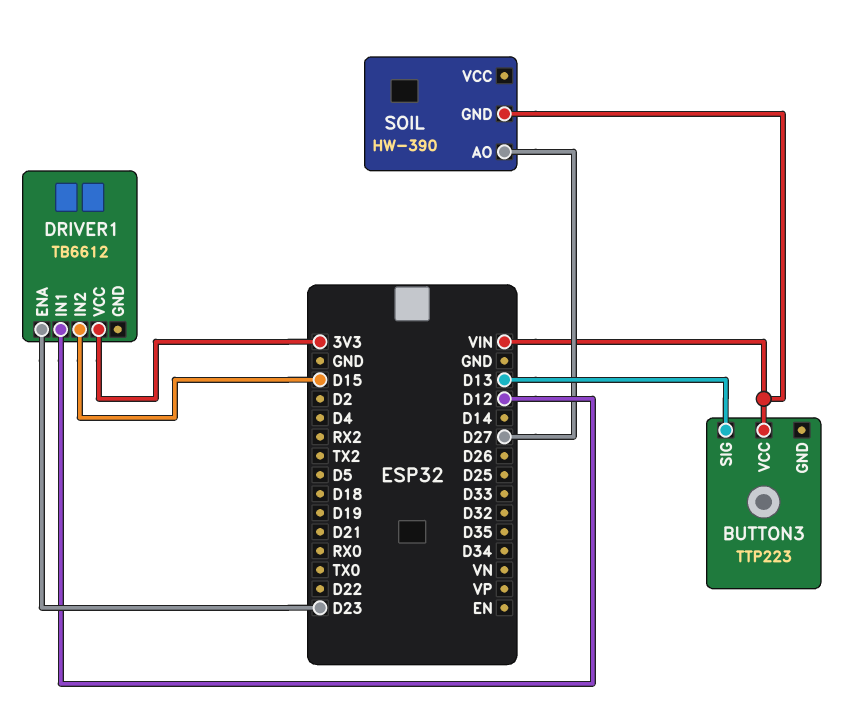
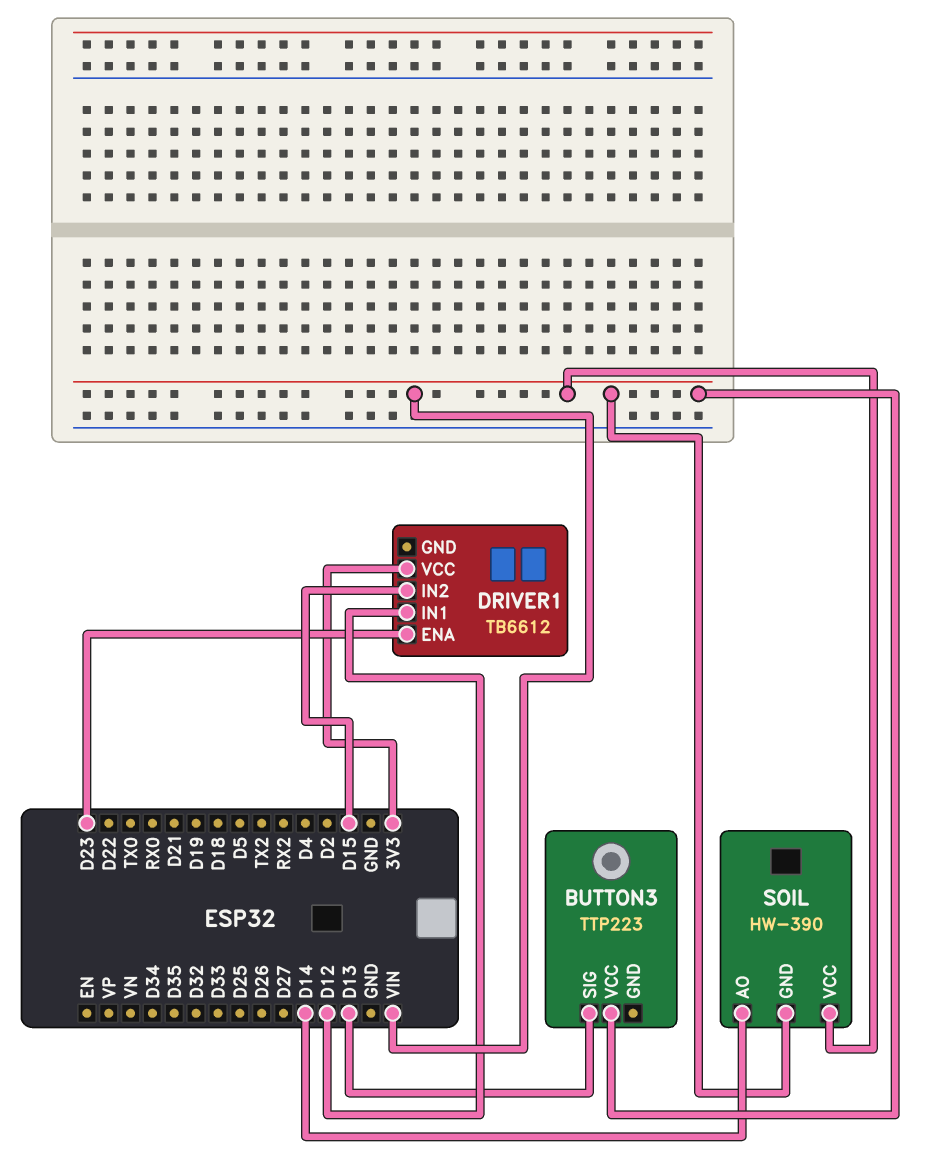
SOIL pin AO: D27 -> D14
SOIL pin VCC: none -> VIN

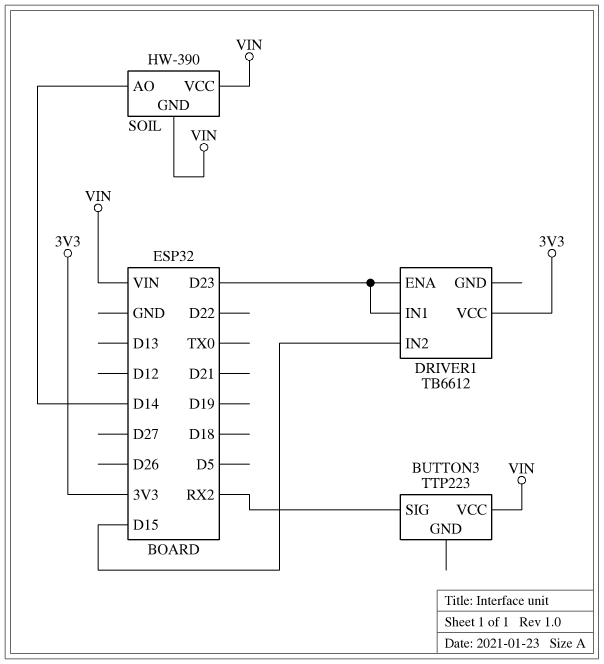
BUTTON3 pin SIG: D13 -> RX2
DRIVER1 pin IN1: D12 -> D23

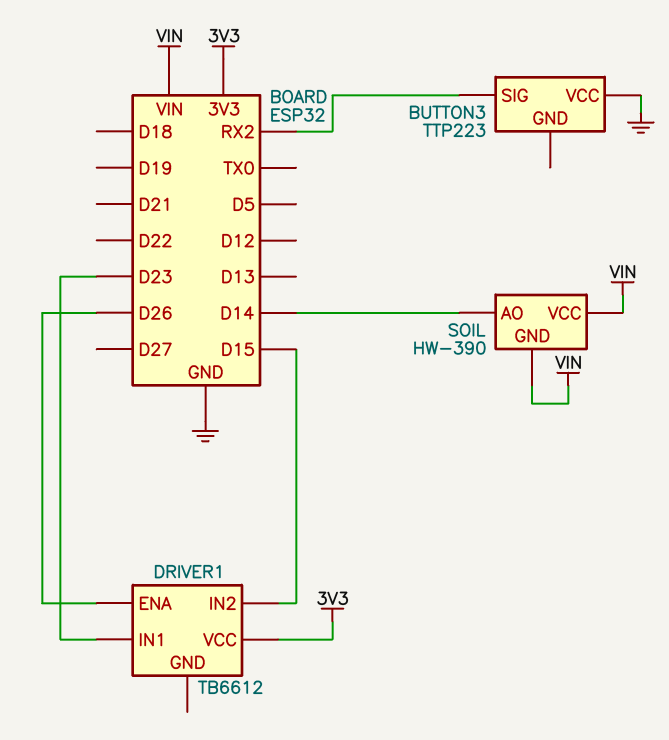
BUTTON3 pin VCC: VIN -> GND
DRIVER1 pin ENA: D23 -> D26

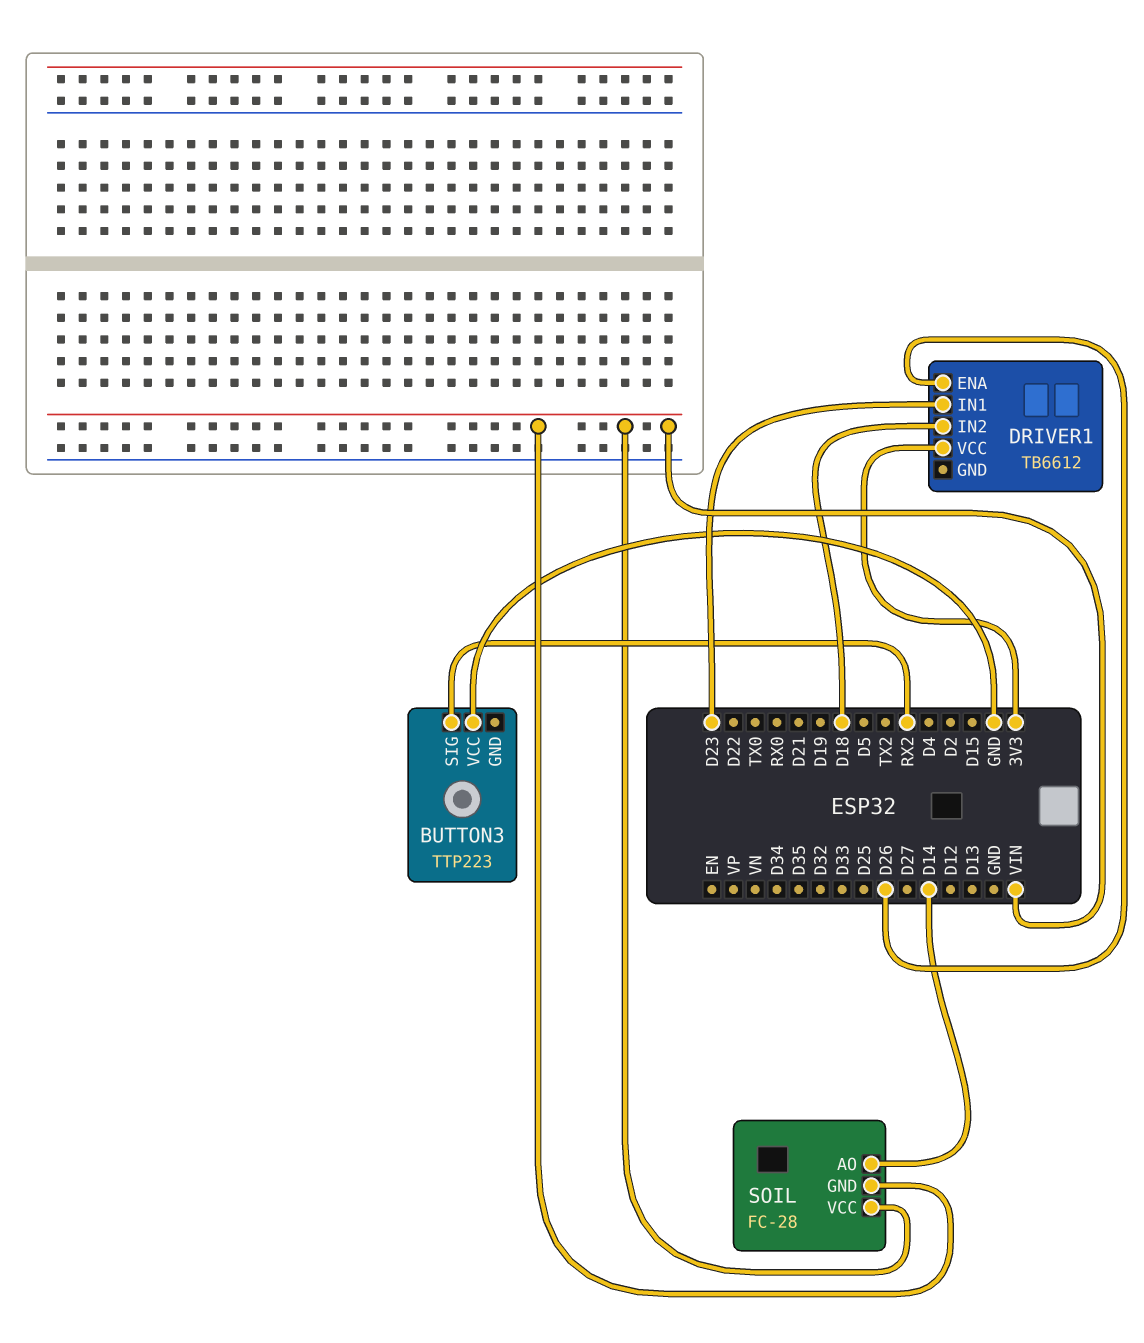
DRIVER1 pin IN2: D15 -> D18
SOIL: HW-390 -> FC-28

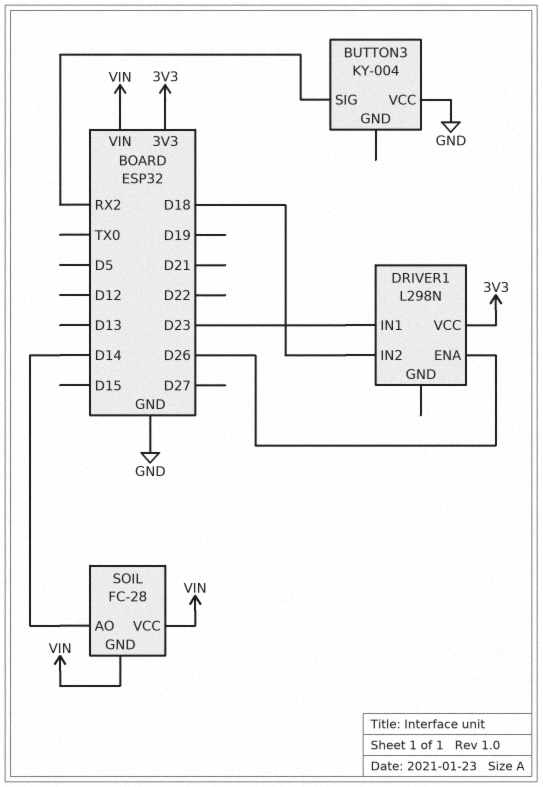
BUTTON3: TTP223 -> KY-004
DRIVER1: TB6612 -> L298N

